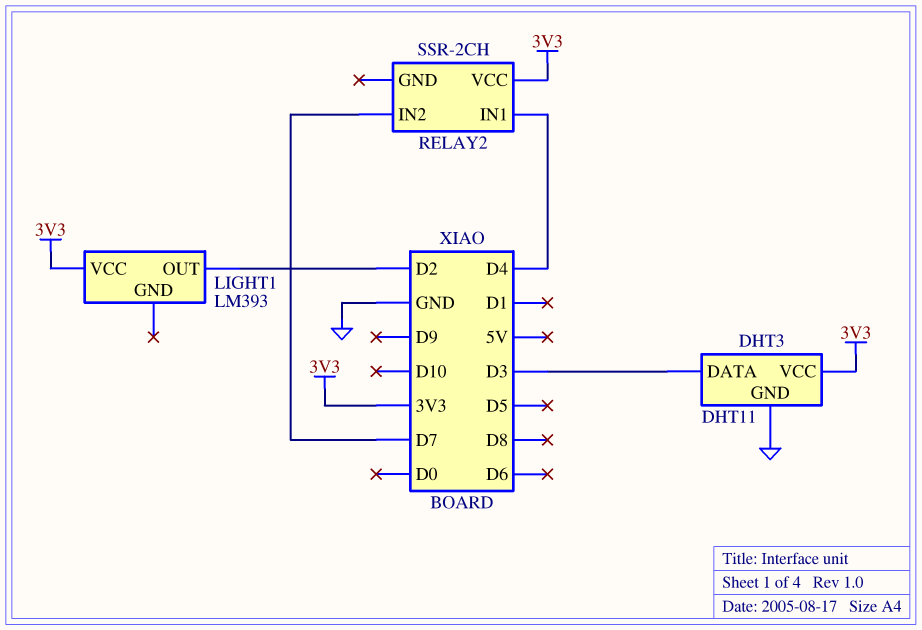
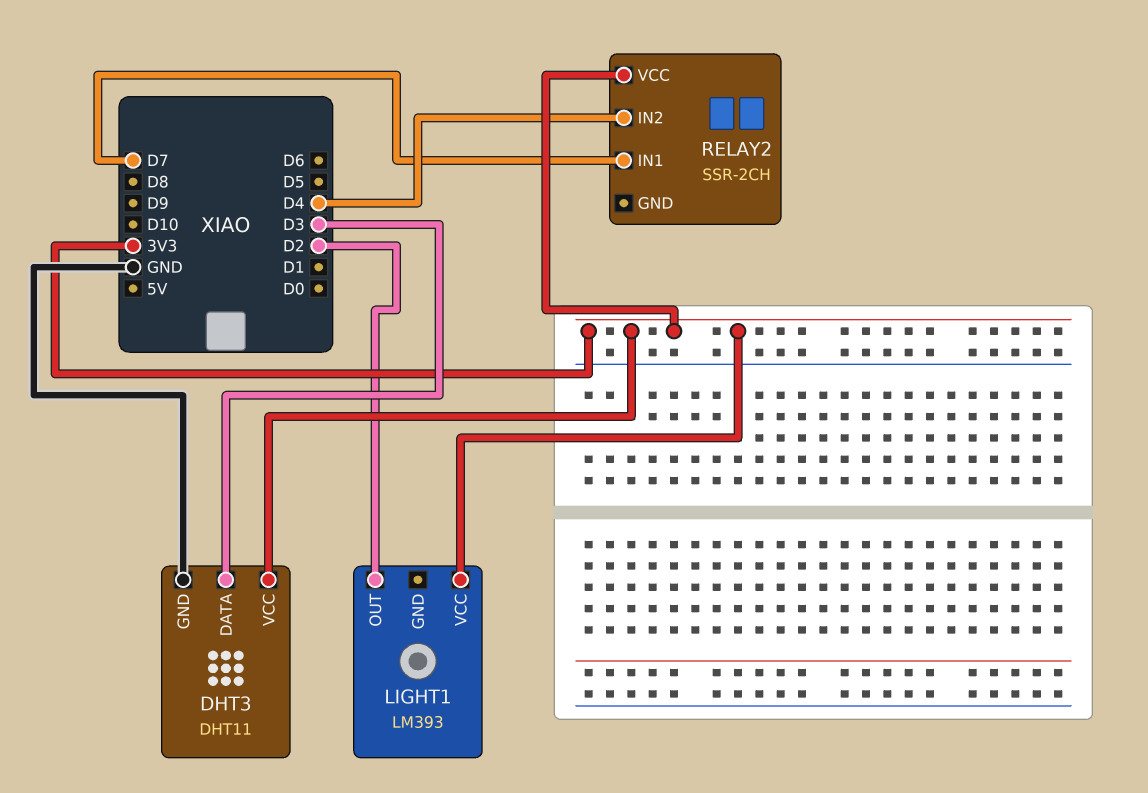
RELAY2 pin IN1: D4 -> D7
RELAY2 pin IN2: D7 -> D4

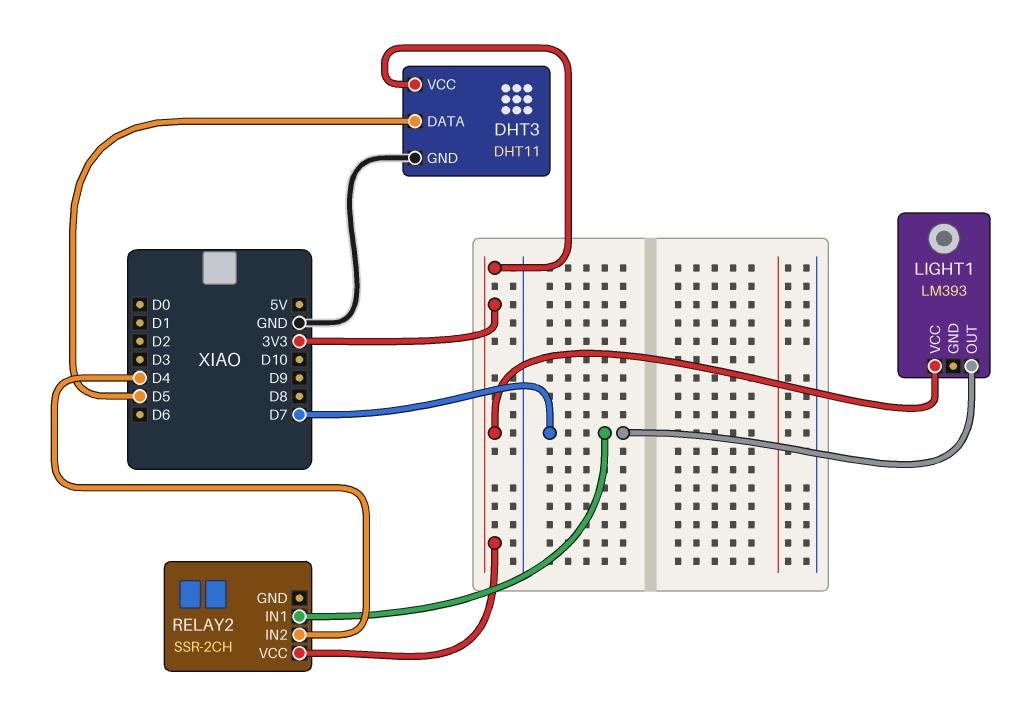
DHT3 pin DATA: D3 -> D5
LIGHT1 pin OUT: D2 -> D7

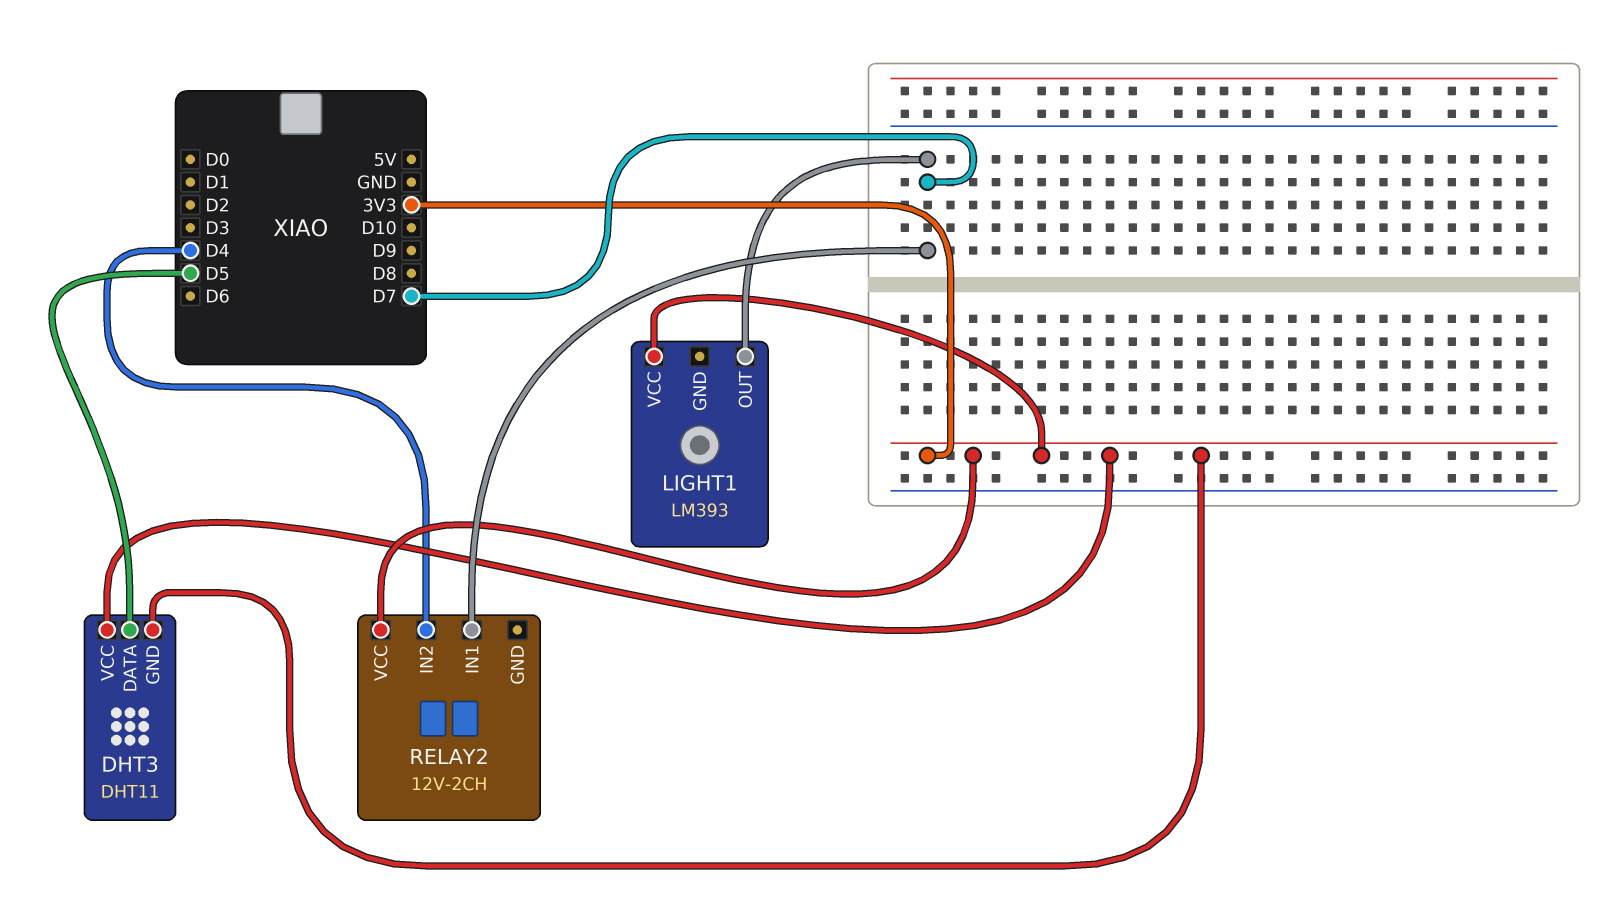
DHT3 pin GND: GND -> 3V3
RELAY2: SSR-2CH -> 12V-2CH

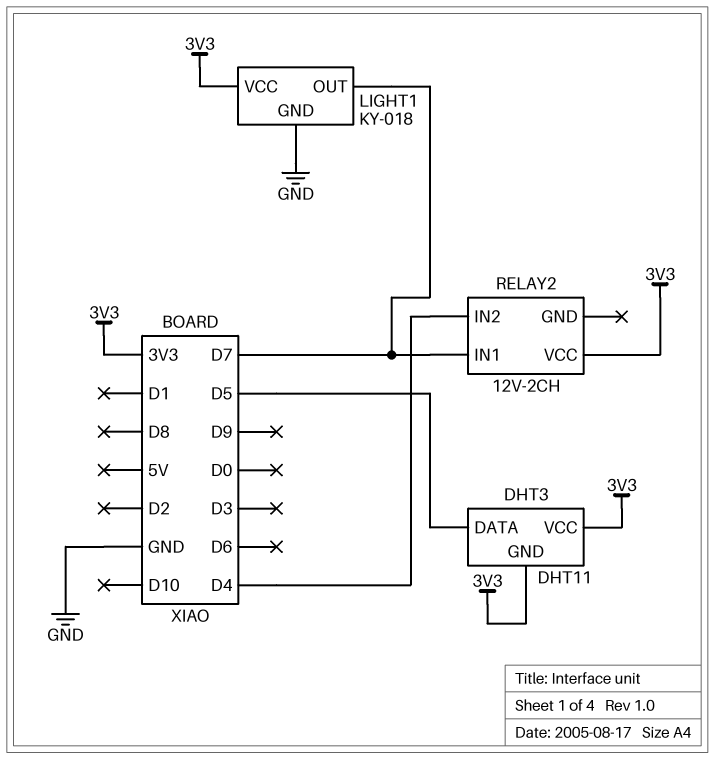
LIGHT1: LM393 -> KY-018
LIGHT1 pin GND: none -> GND

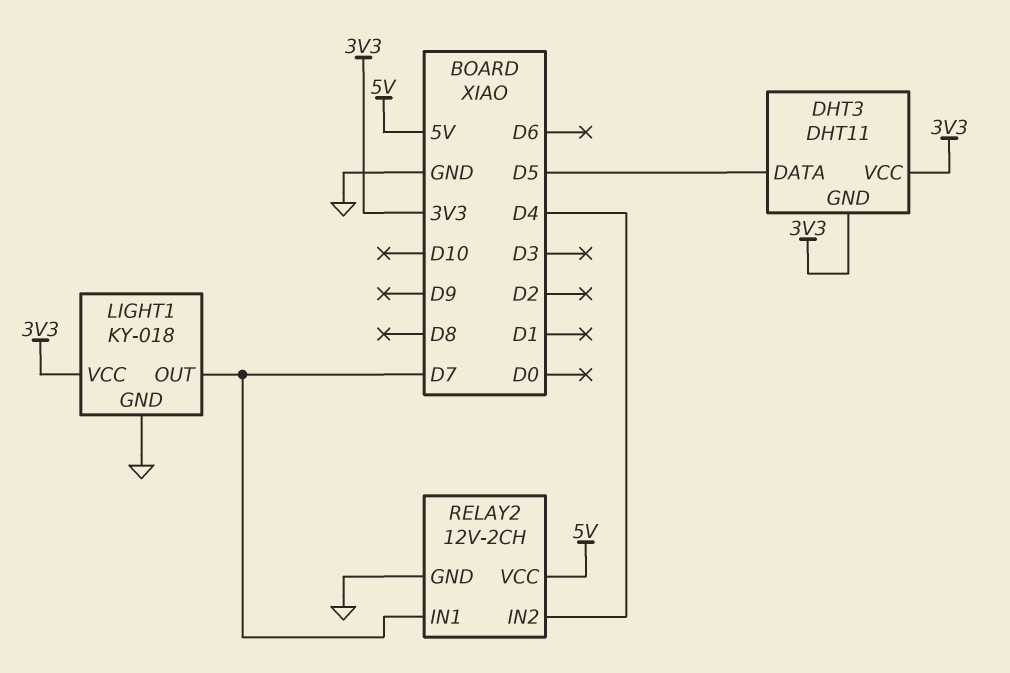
RELAY2 pin GND: none -> GND
RELAY2 pin VCC: 3V3 -> 5V

